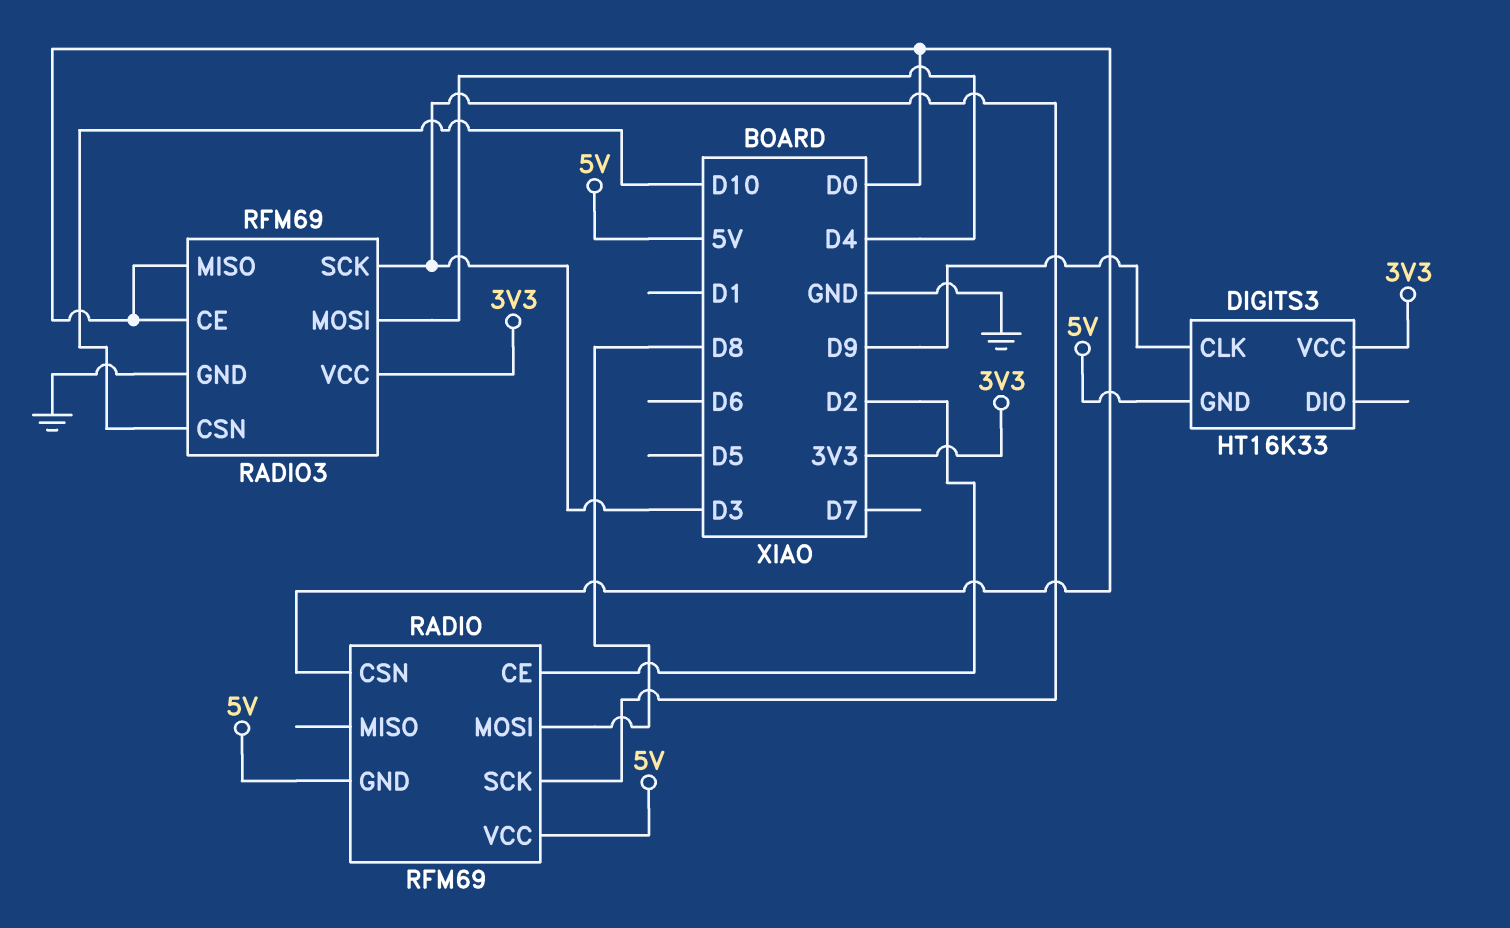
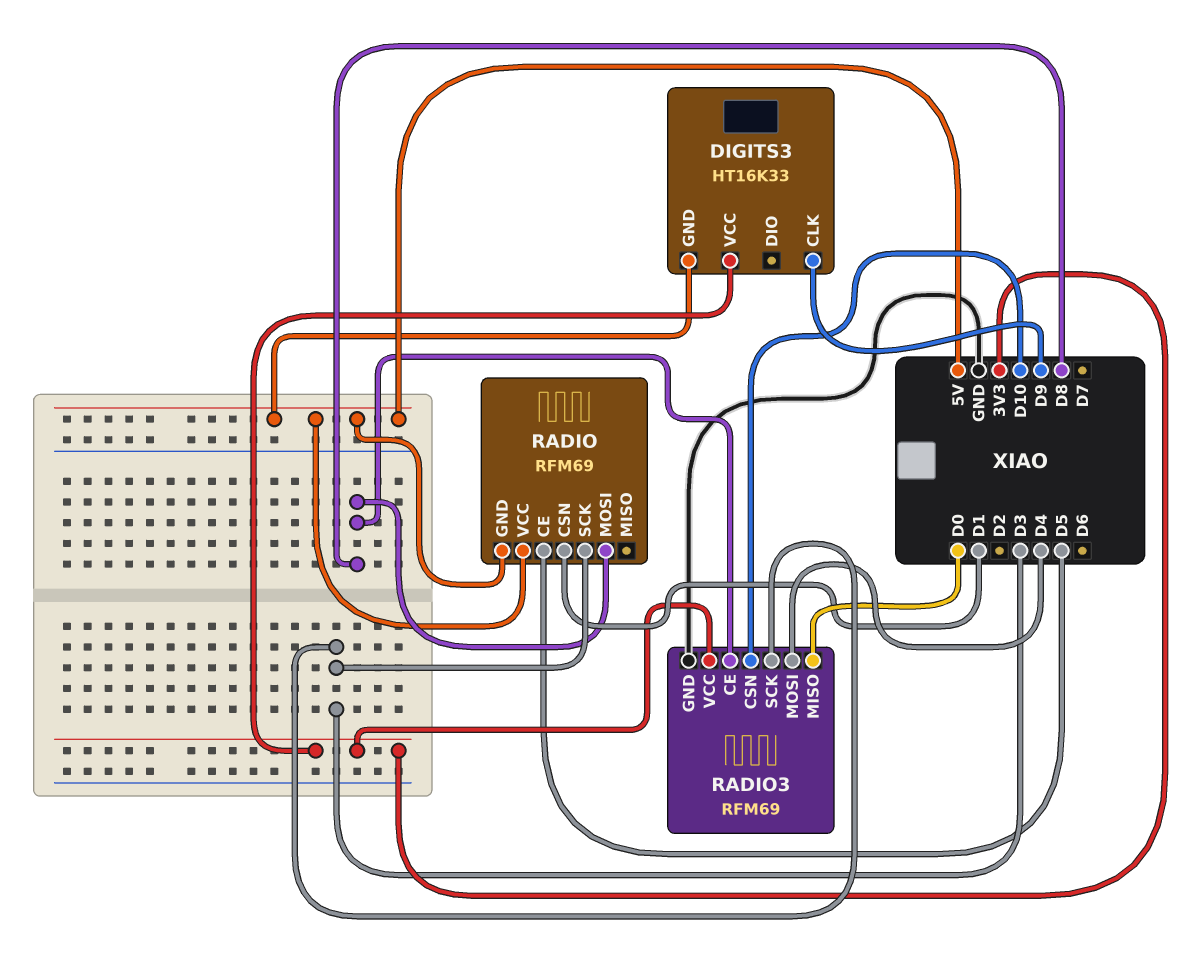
RADIO pin CE: D2 -> D5
RADIO pin CSN: D0 -> D1
RADIO3 pin CE: D0 -> D8

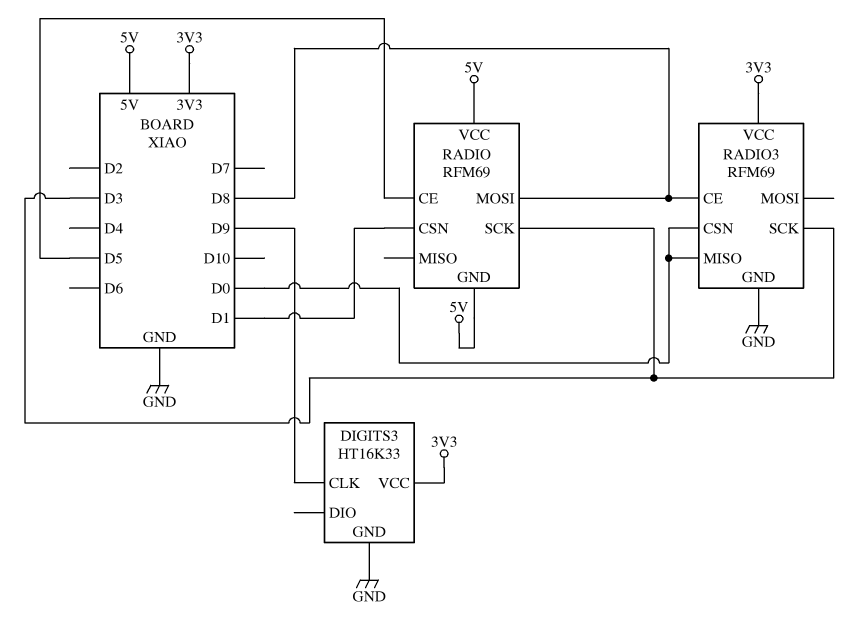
DIGITS3 pin GND: 5V -> GND
RADIO3 pin CSN: D10 -> D0
RADIO3 pin MOSI: D4 -> none

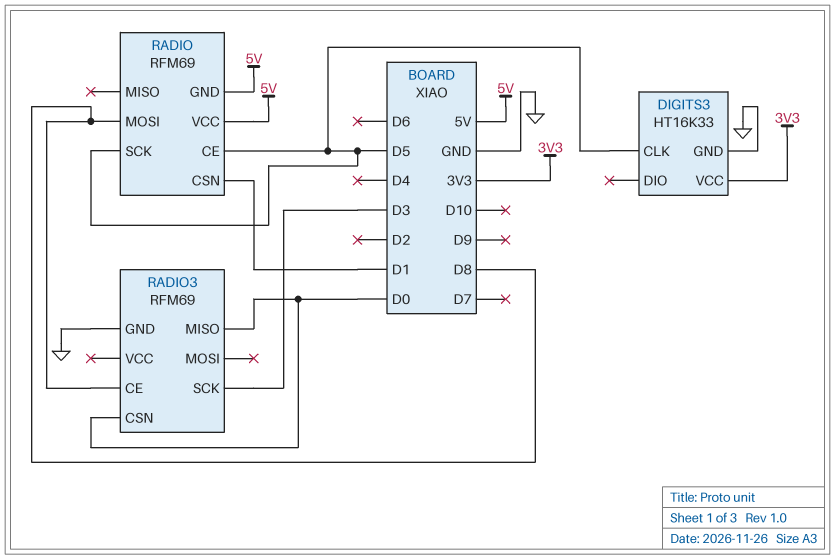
DIGITS3 pin CLK: D9 -> D5
RADIO pin SCK: D3 -> D5
RADIO3 pin VCC: 3V3 -> none

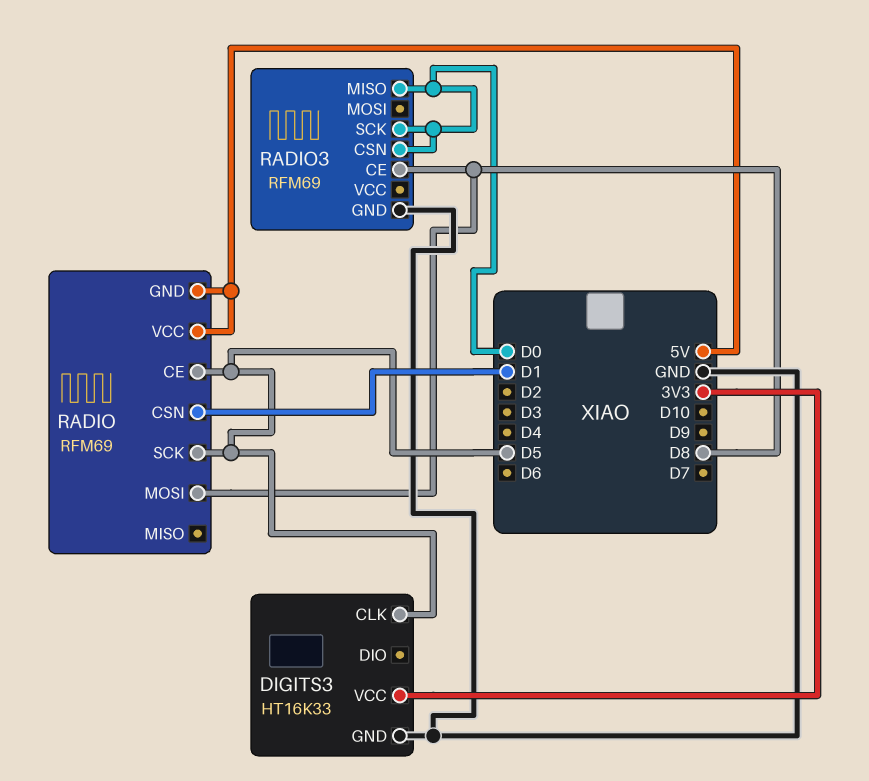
RADIO3 pin SCK: D3 -> D0

